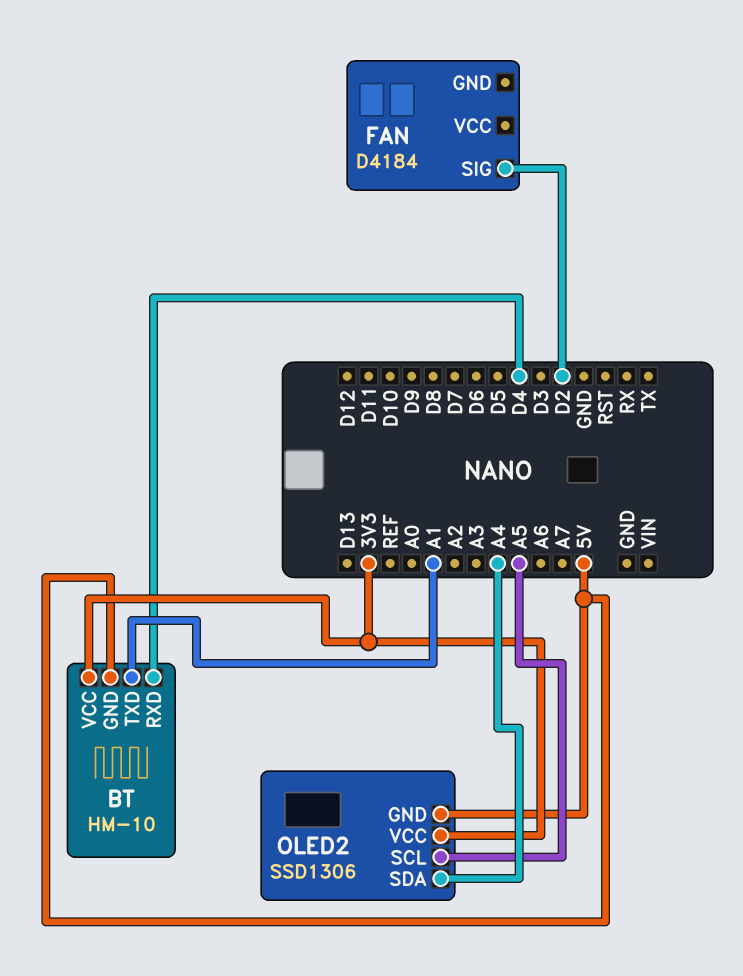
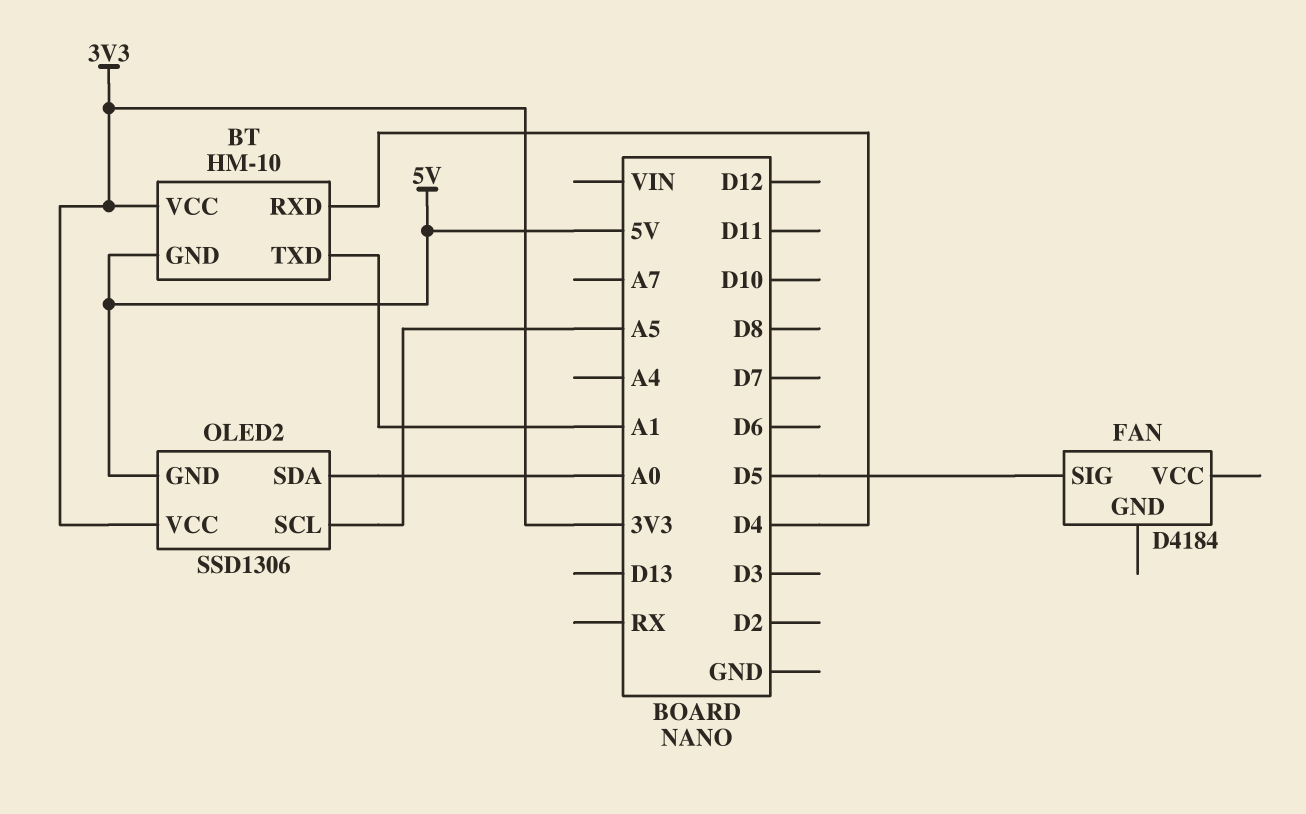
FAN pin SIG: D2 -> D5
OLED2 pin SDA: A4 -> A0

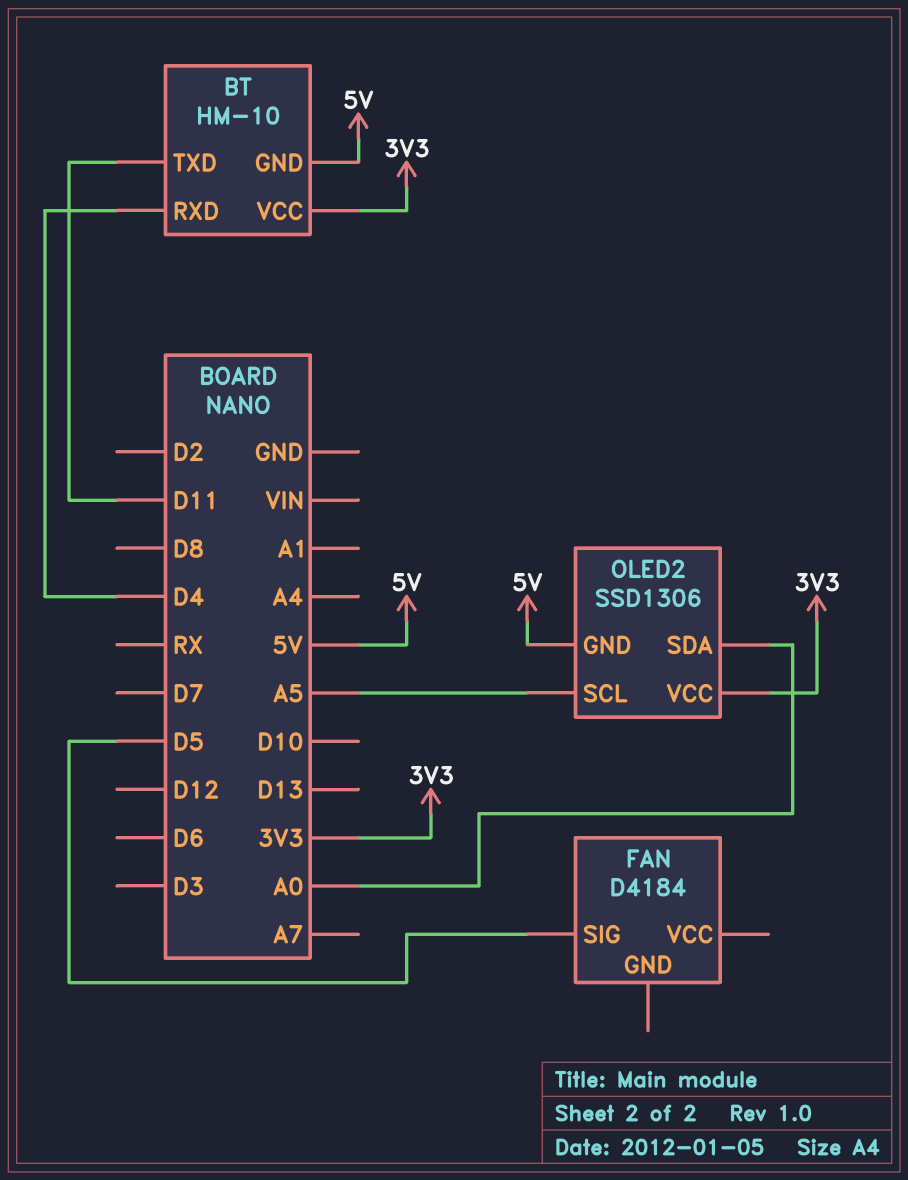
BT pin TXD: A1 -> D11

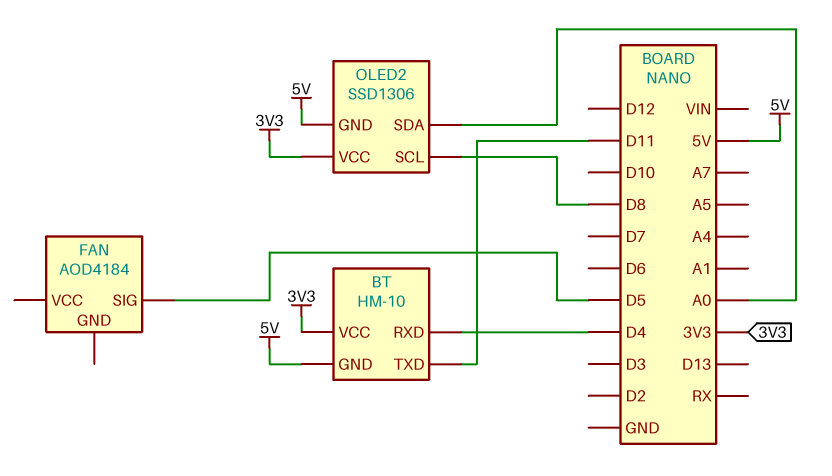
FAN: D4184 -> AOD4184
OLED2 pin SCL: A5 -> D8

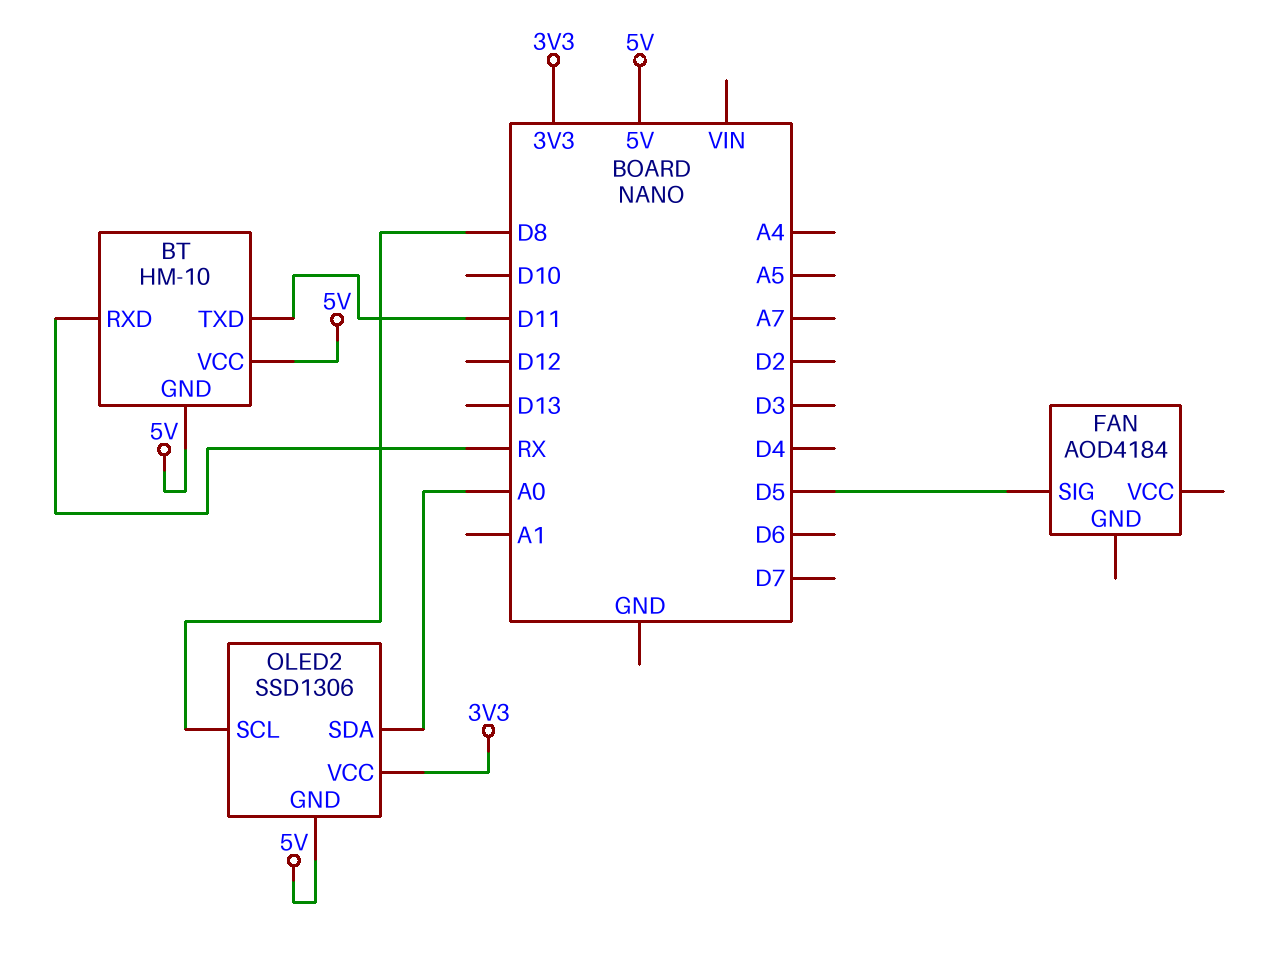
BT pin RXD: D4 -> RX
BT pin VCC: 3V3 -> 5V

